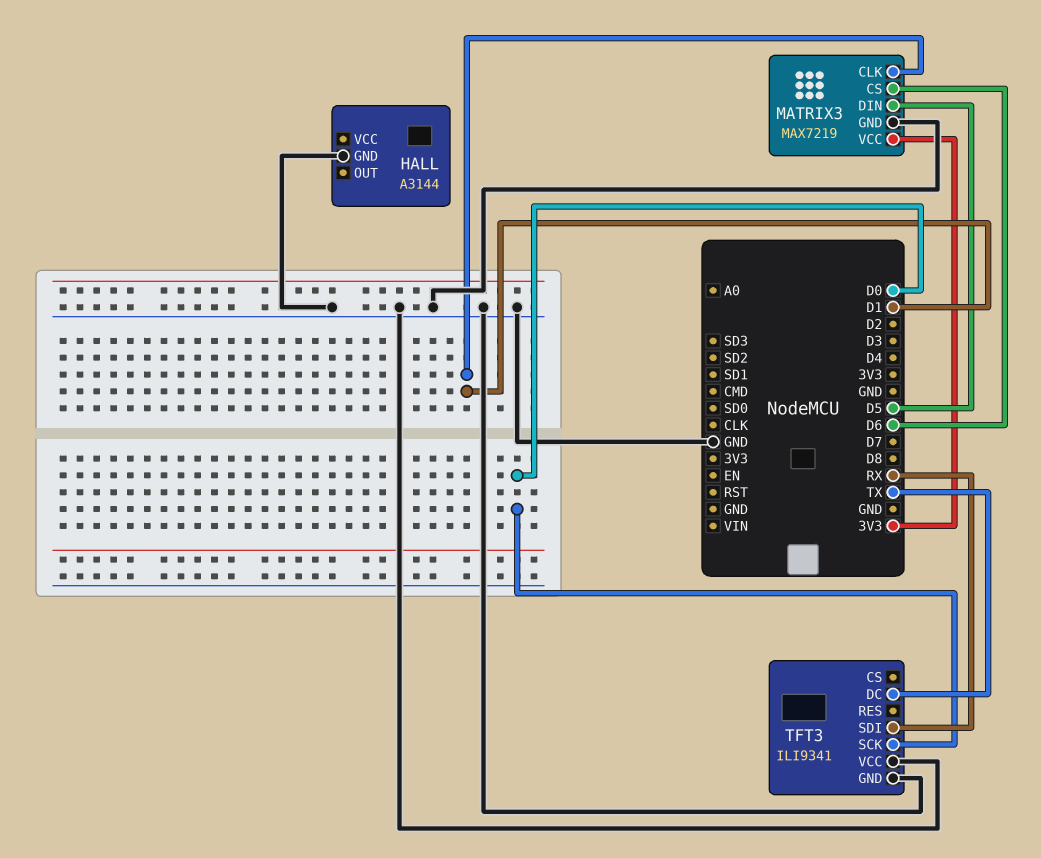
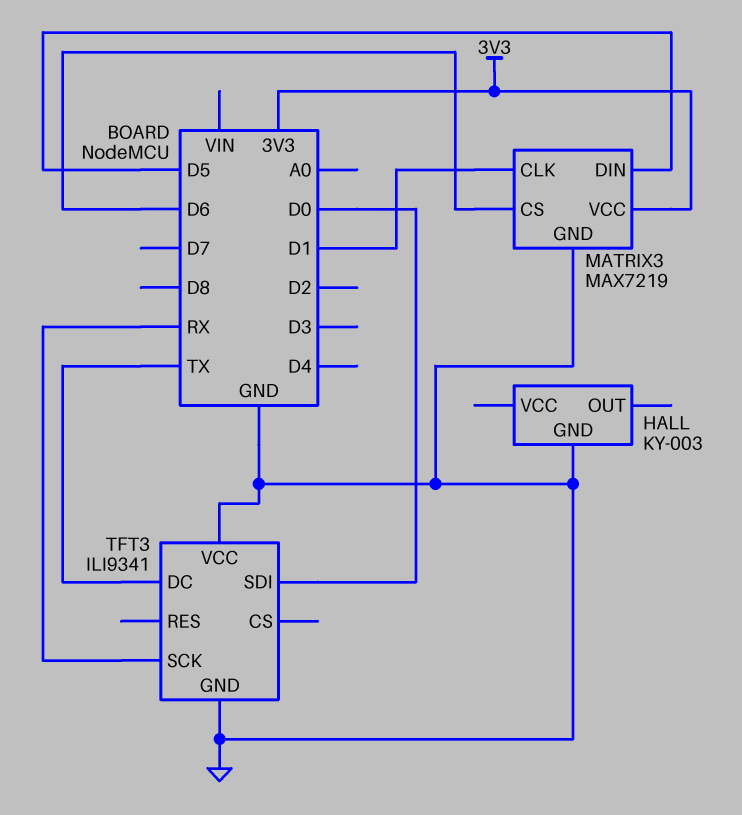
HALL: A3144 -> KY-003
TFT3 pin SCK: D0 -> RX
TFT3 pin SDI: RX -> D0

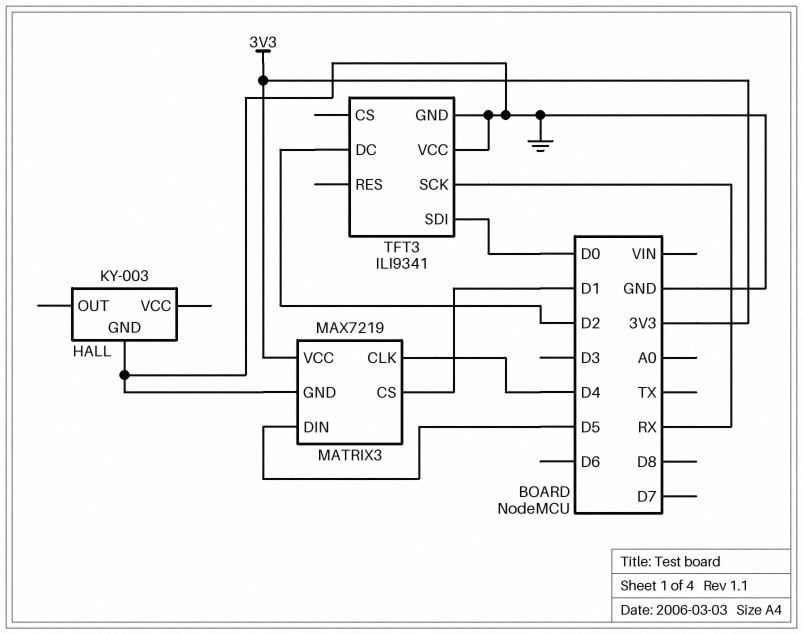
MATRIX3 pin CLK: D1 -> D4
MATRIX3 pin CS: D6 -> D1
TFT3 pin DC: TX -> D2

